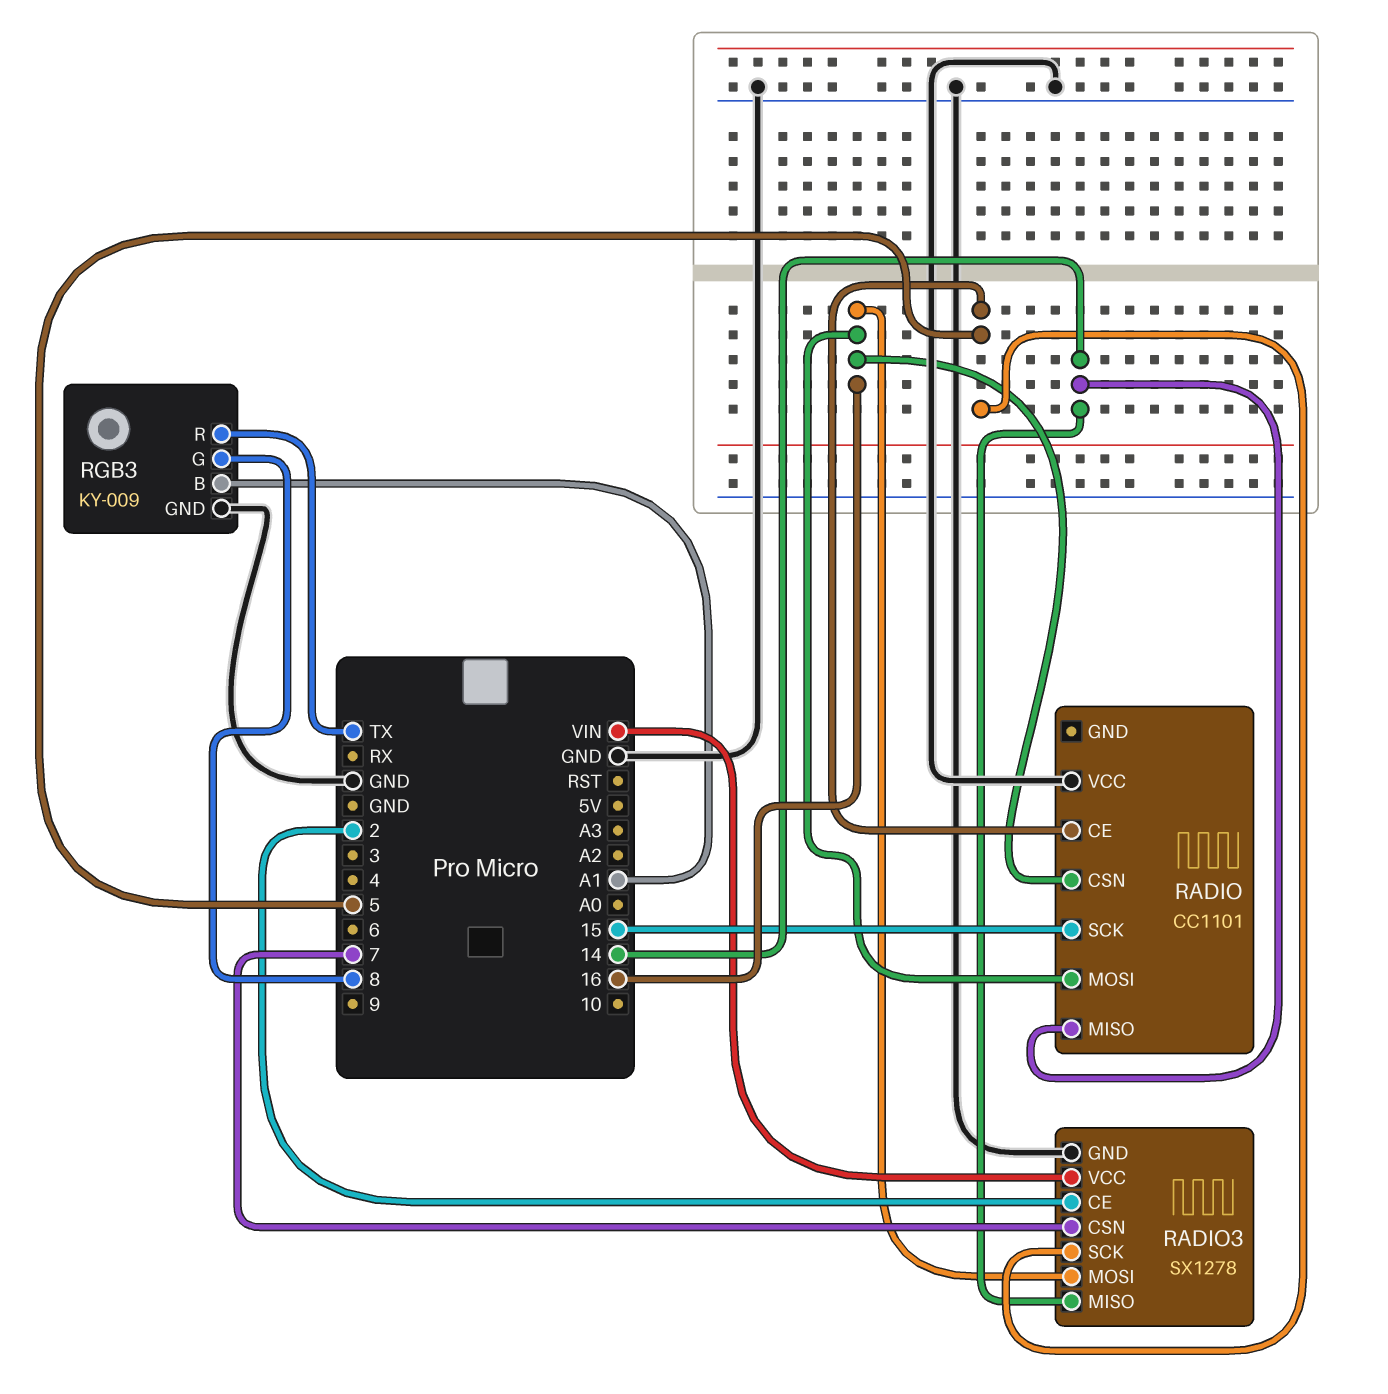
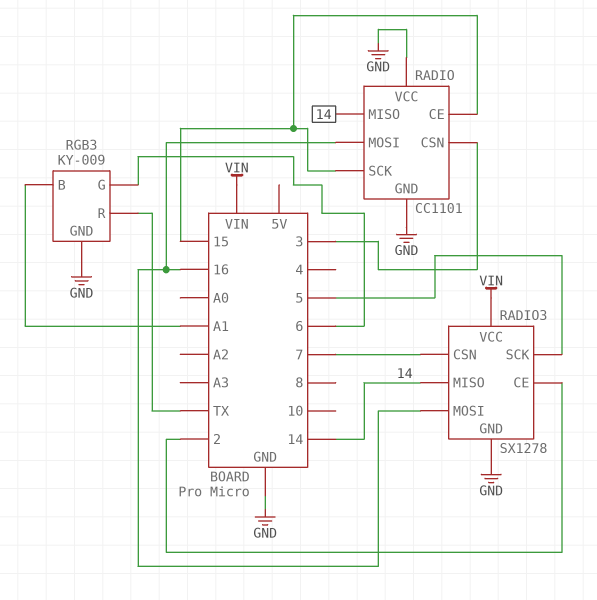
RADIO pin CE: 5 -> 15
RADIO pin CSN: 16 -> 3
RADIO pin GND: none -> GND
RGB3 pin G: 8 -> 6

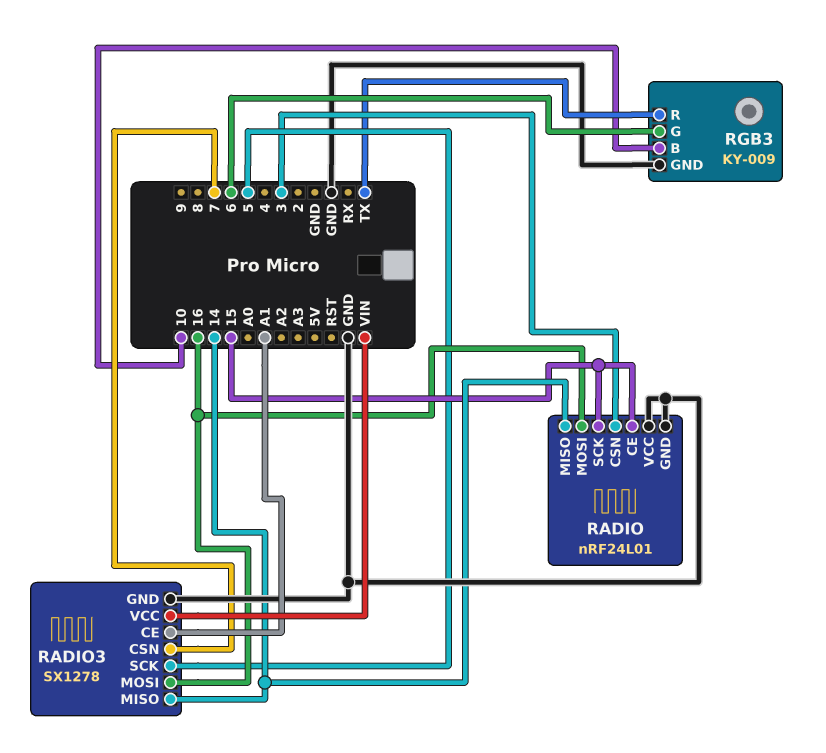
RADIO: CC1101 -> nRF24L01
RADIO3 pin CE: 2 -> A1
RGB3 pin B: A1 -> 10

